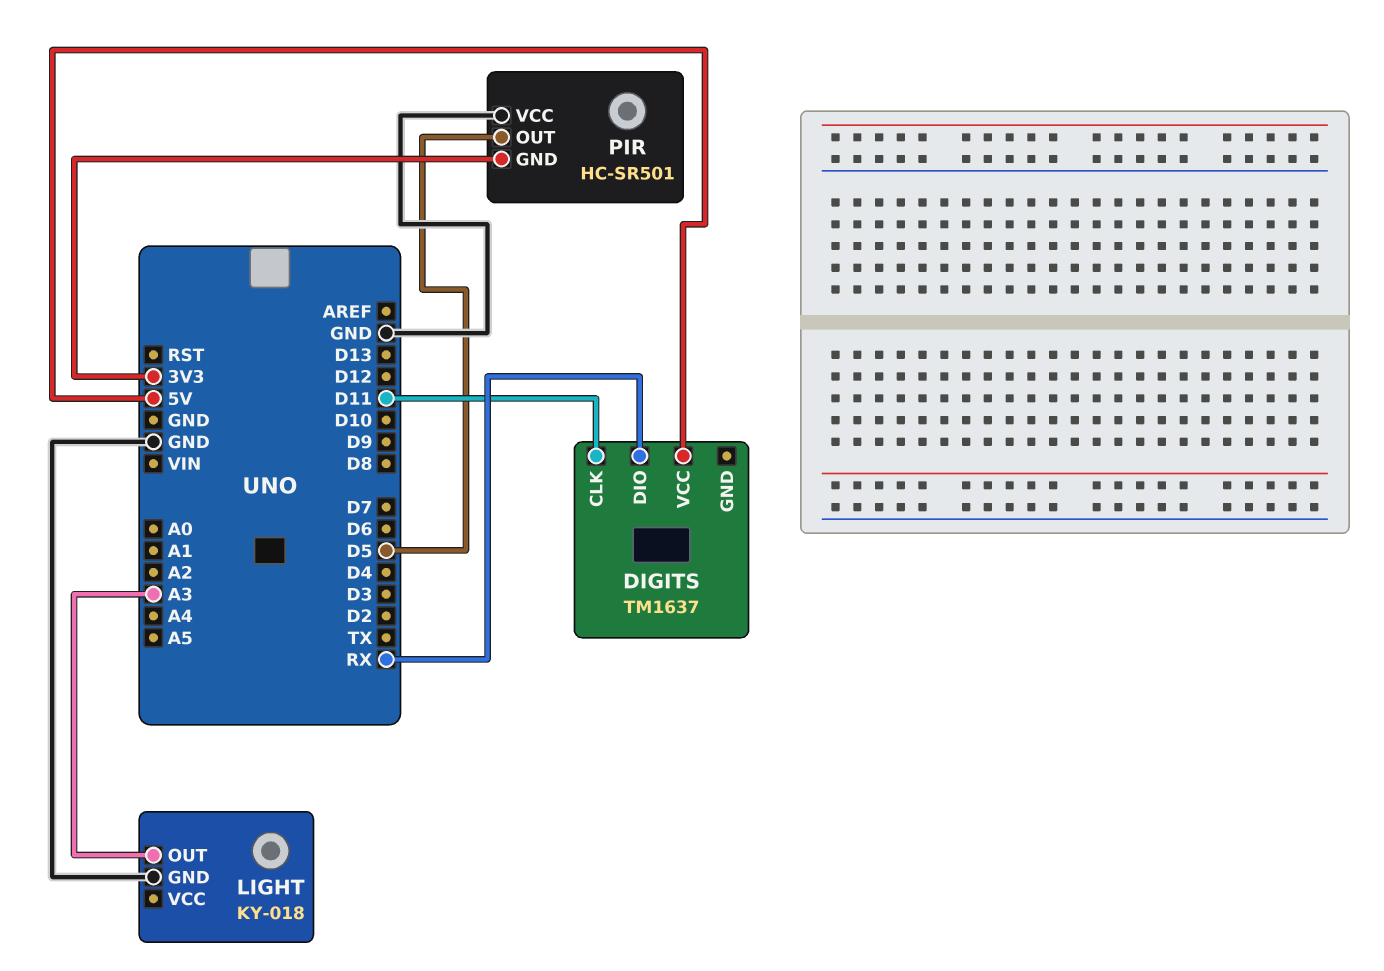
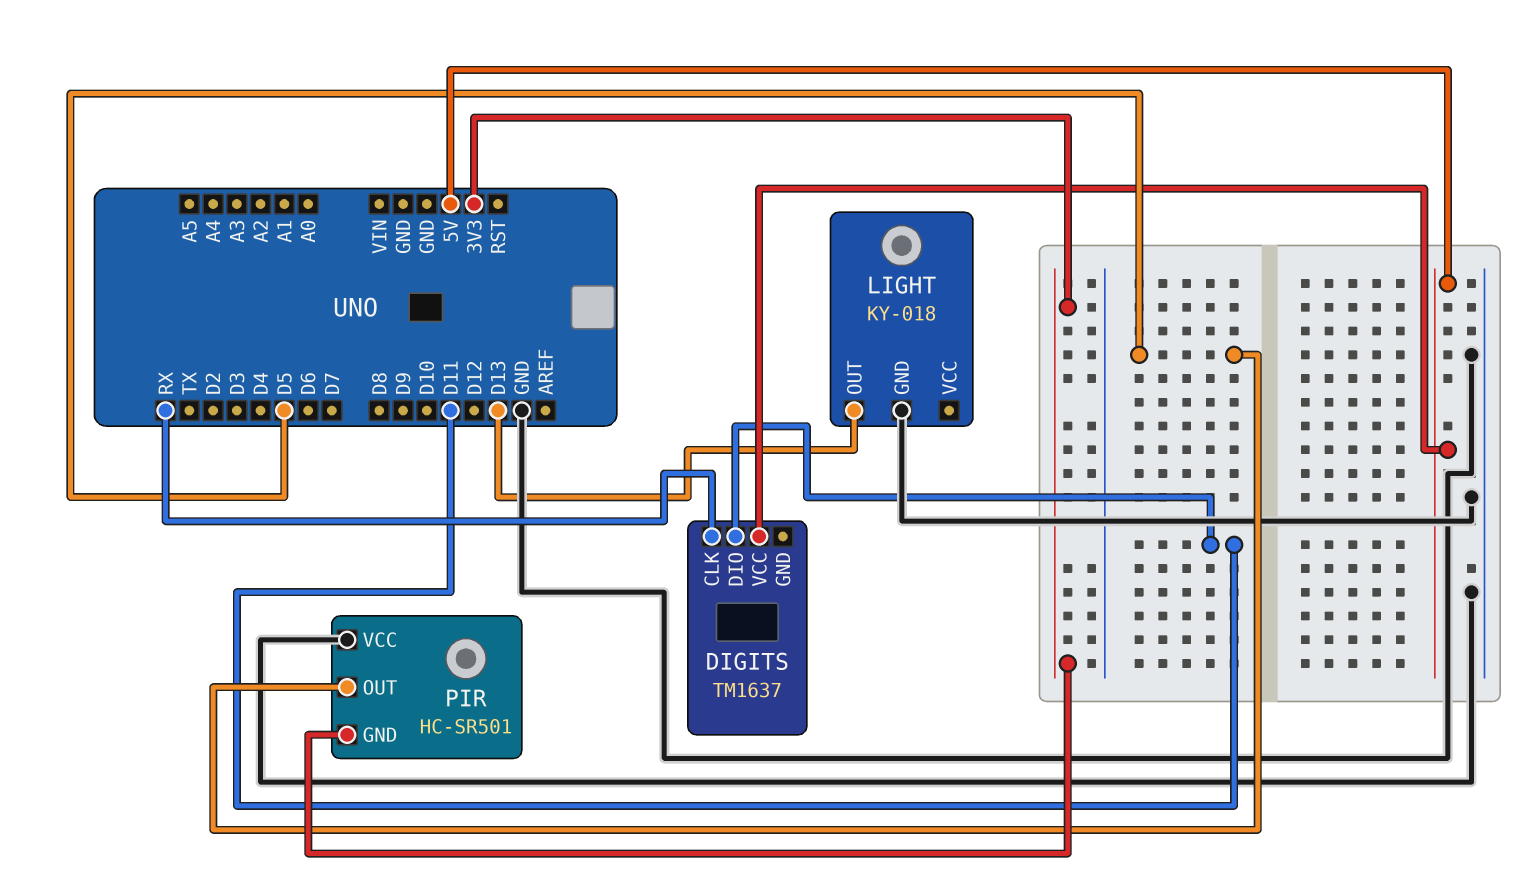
DIGITS pin CLK: D11 -> RX
DIGITS pin DIO: RX -> D11
LIGHT pin OUT: A3 -> D13

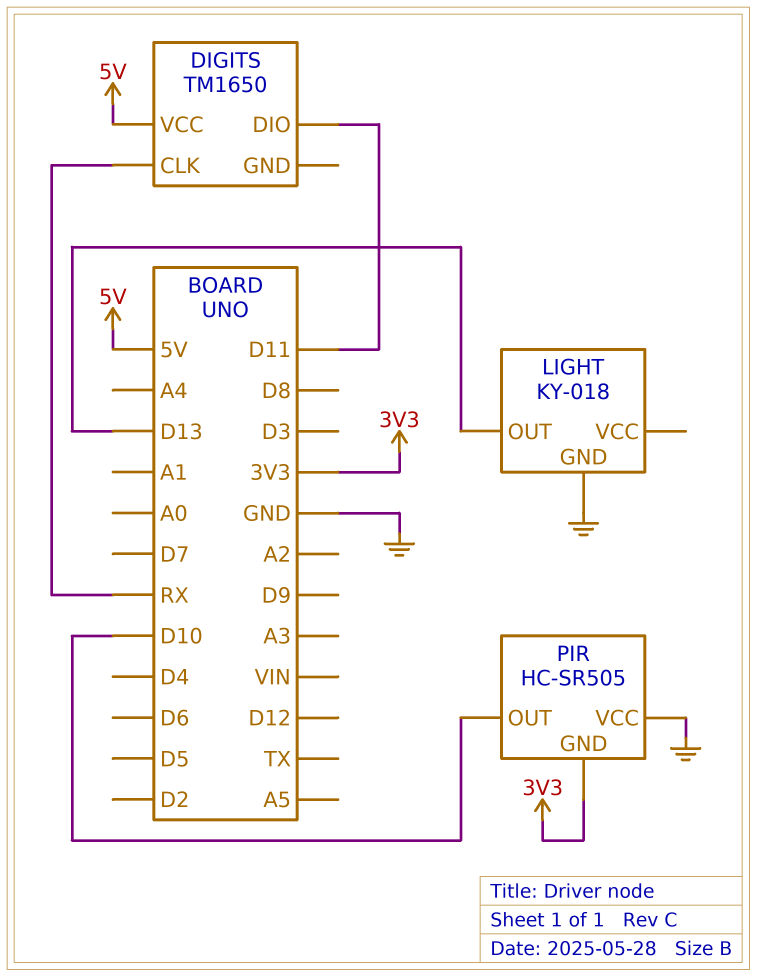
DIGITS: TM1637 -> TM1650
PIR: HC-SR501 -> HC-SR505
PIR pin OUT: D5 -> D10

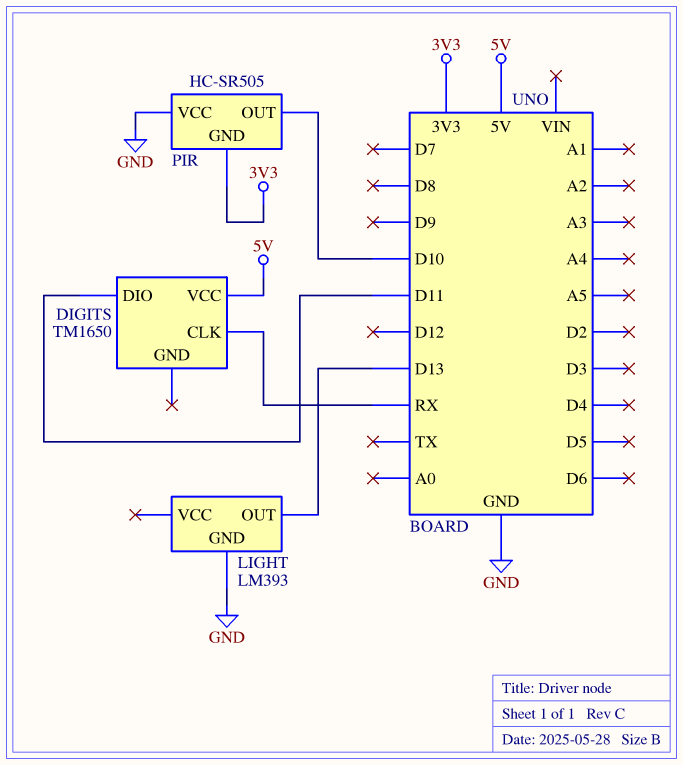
LIGHT: KY-018 -> LM393

